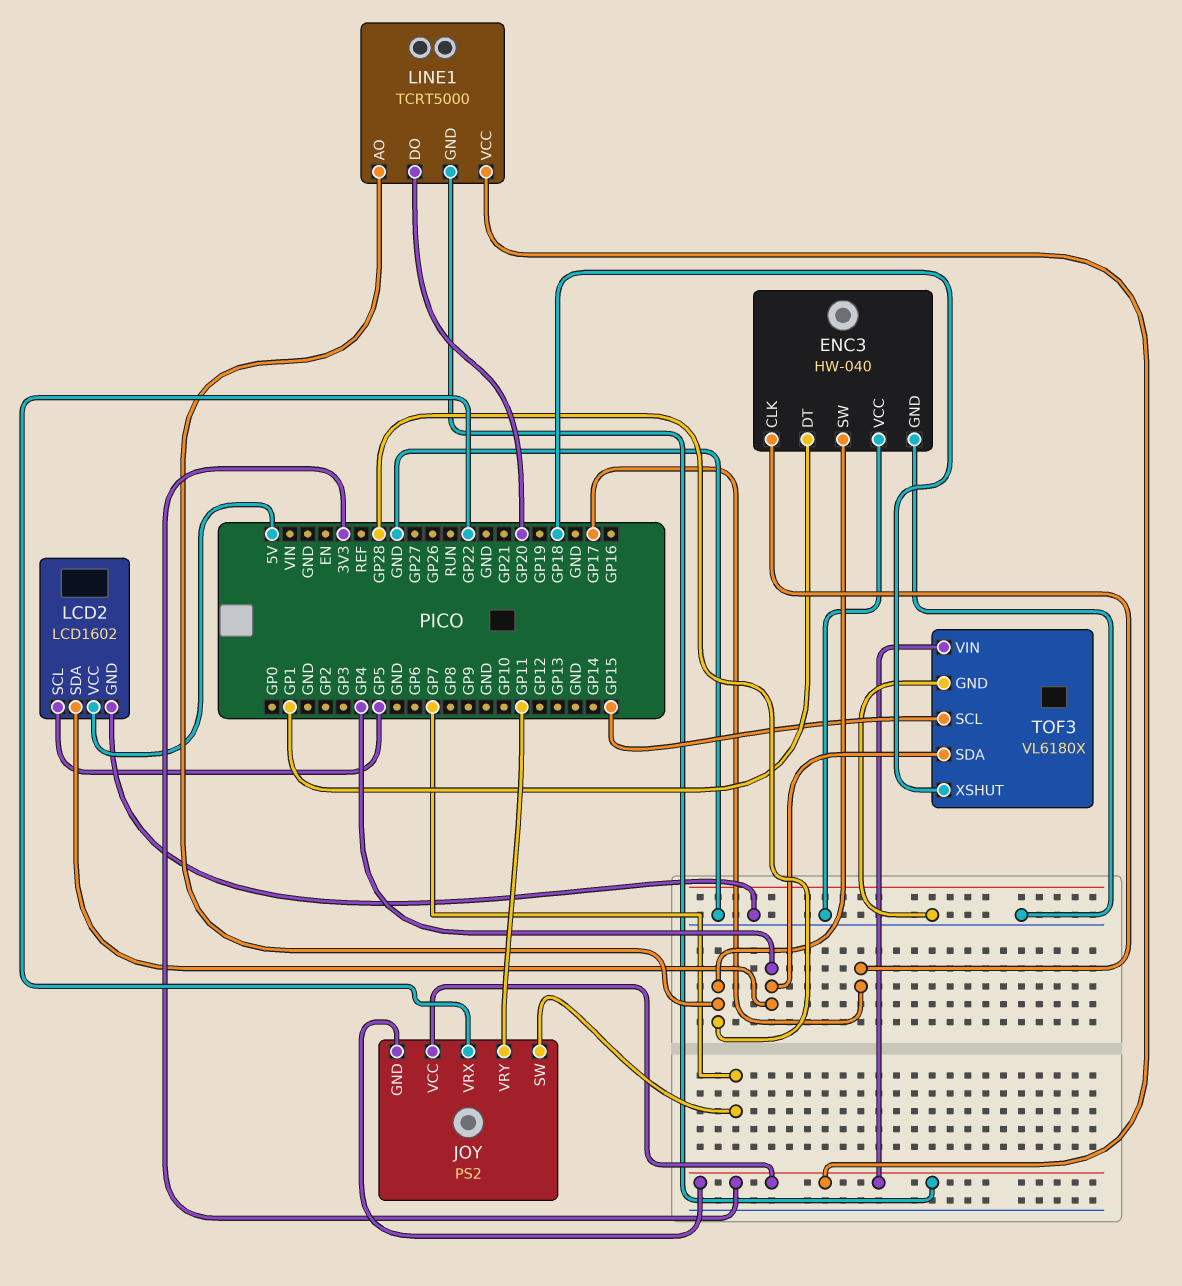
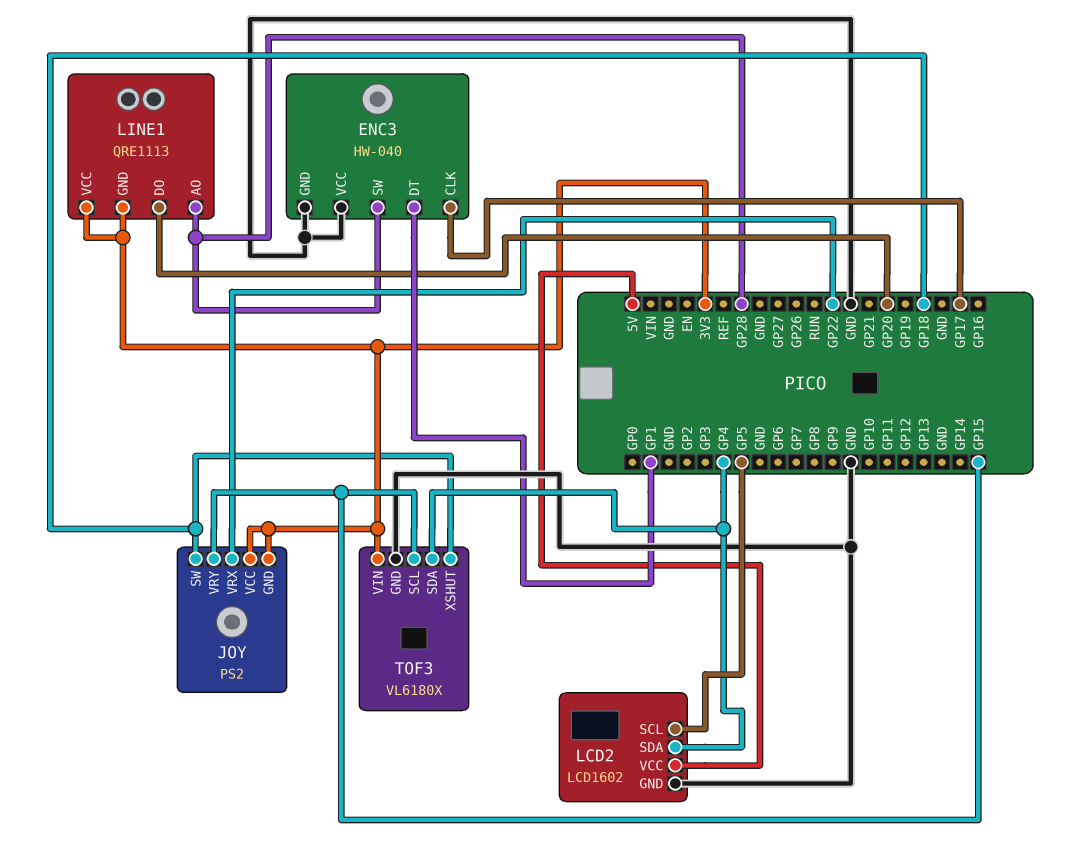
JOY pin SW: GP7 -> GP18
JOY pin VRY: GP11 -> GP15
LINE1: TCRT5000 -> QRE1113

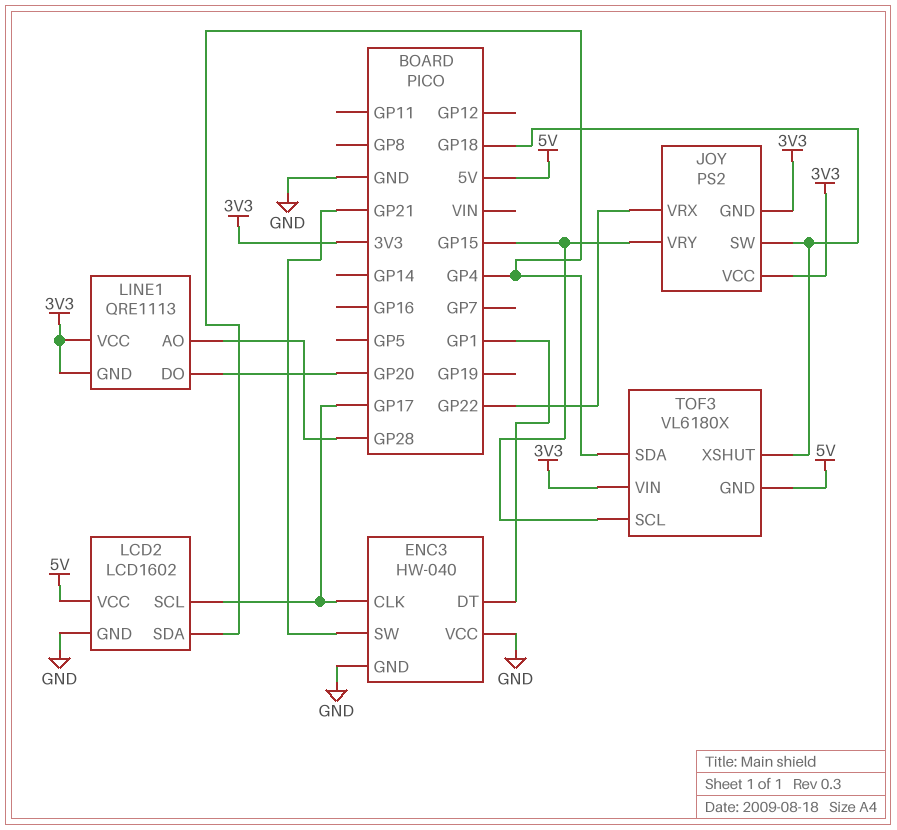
ENC3 pin SW: GP28 -> GP21
LCD2 pin SCL: GP5 -> GP17
TOF3 pin GND: GND -> 5V

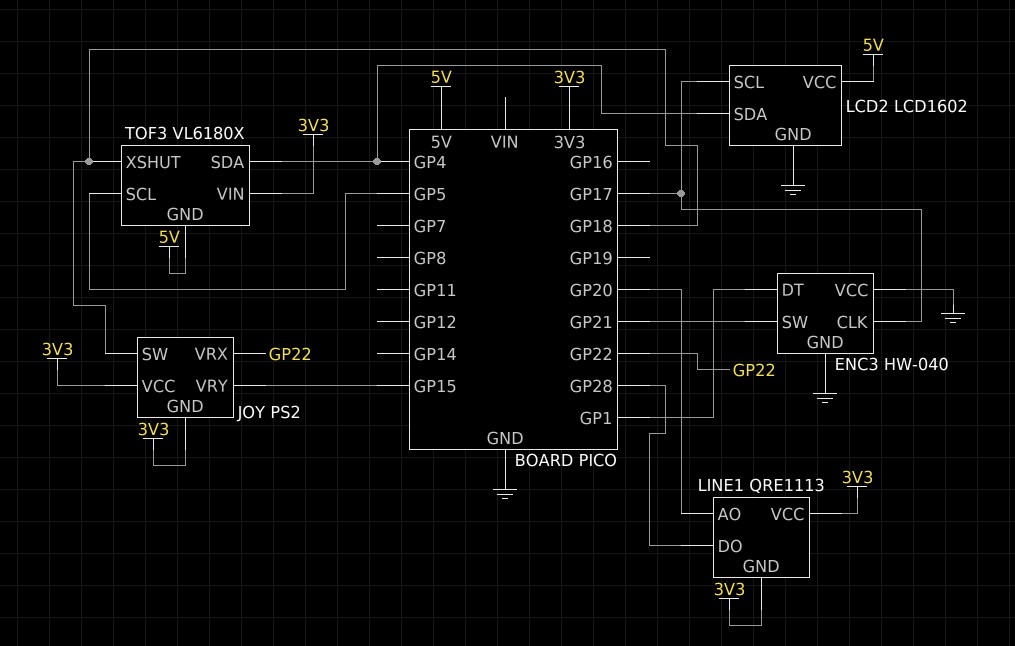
LINE1 pin AO: GP28 -> GP20
LINE1 pin DO: GP20 -> GP28
TOF3 pin SCL: GP15 -> GP5

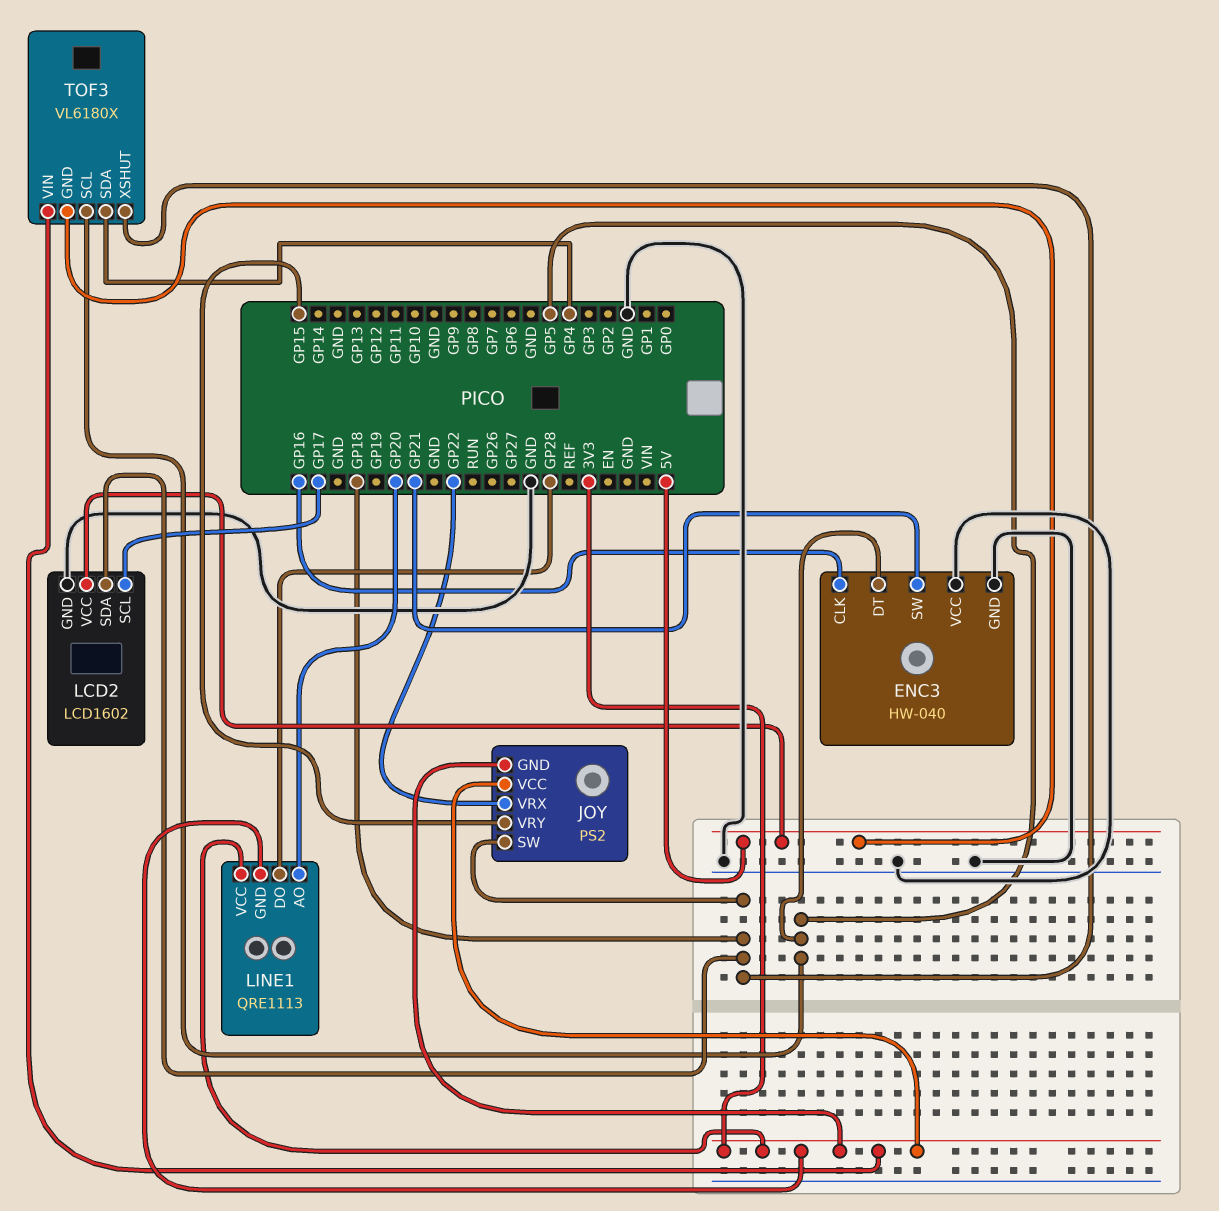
ENC3 pin CLK: GP17 -> GP16
ENC3 pin DT: GP1 -> GP5
LCD2 pin SDA: GP4 -> GP18

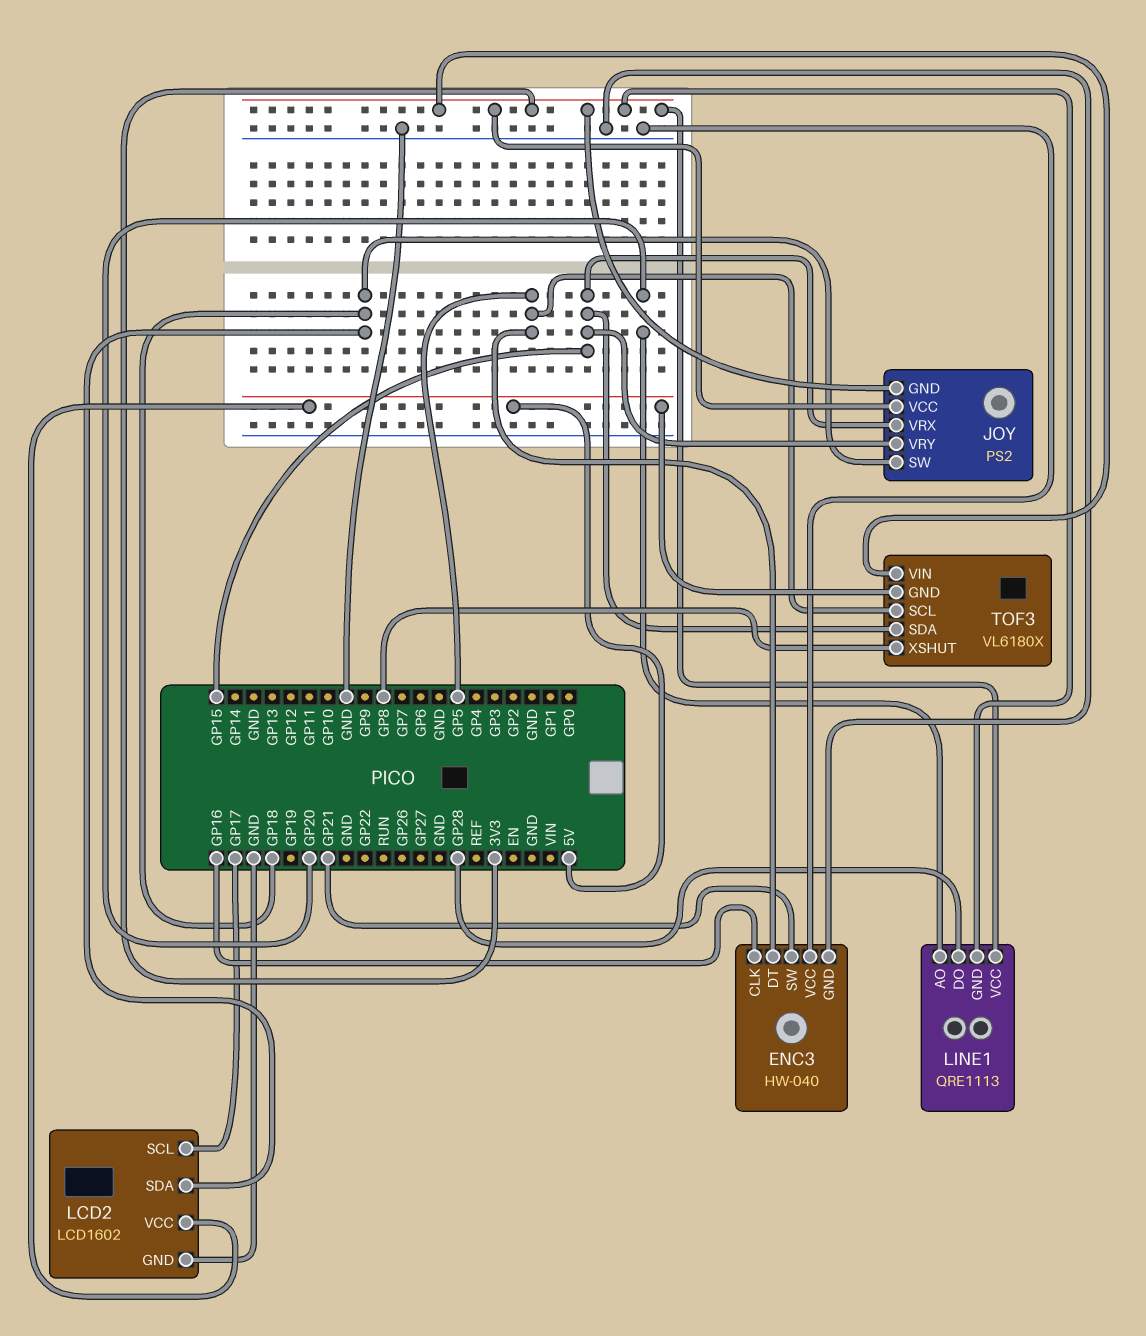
JOY pin VRX: GP22 -> GP15
TOF3 pin SDA: GP4 -> GP15
TOF3 pin XSHUT: GP18 -> GP8

